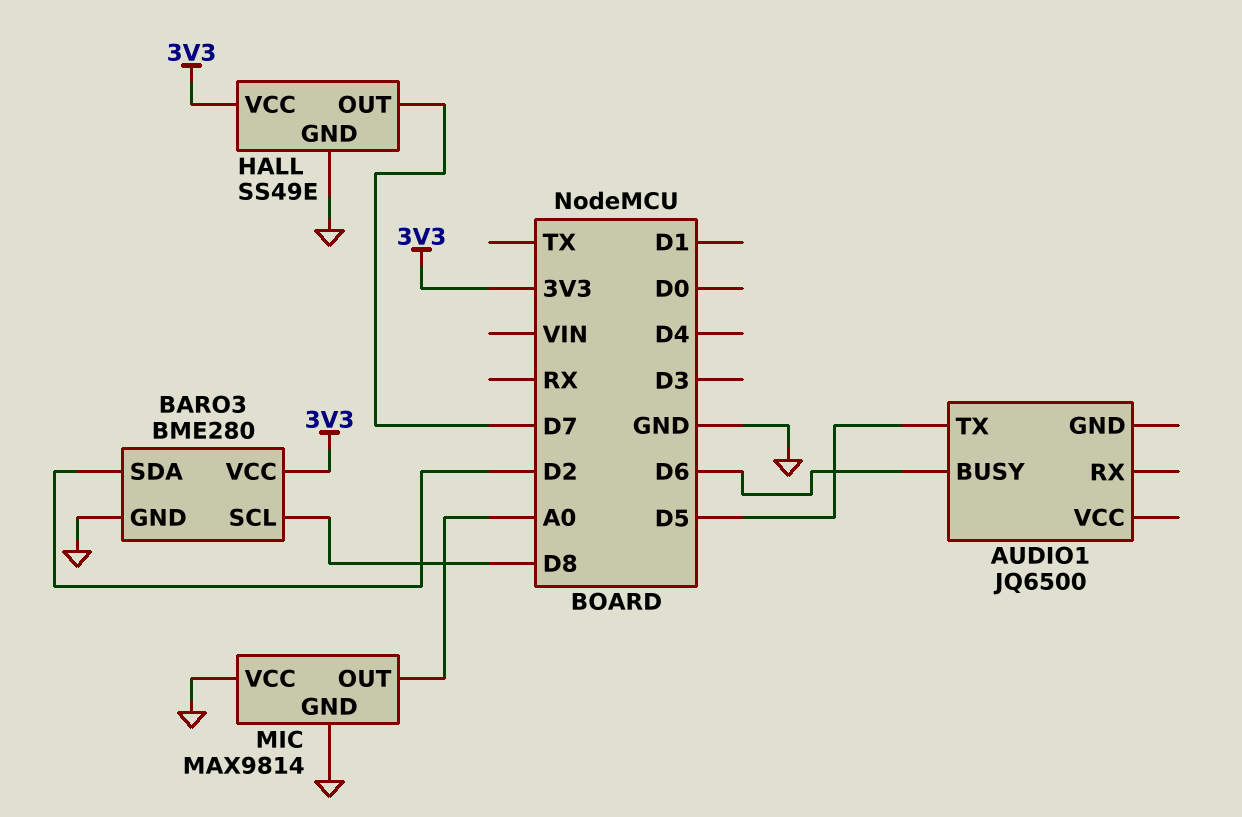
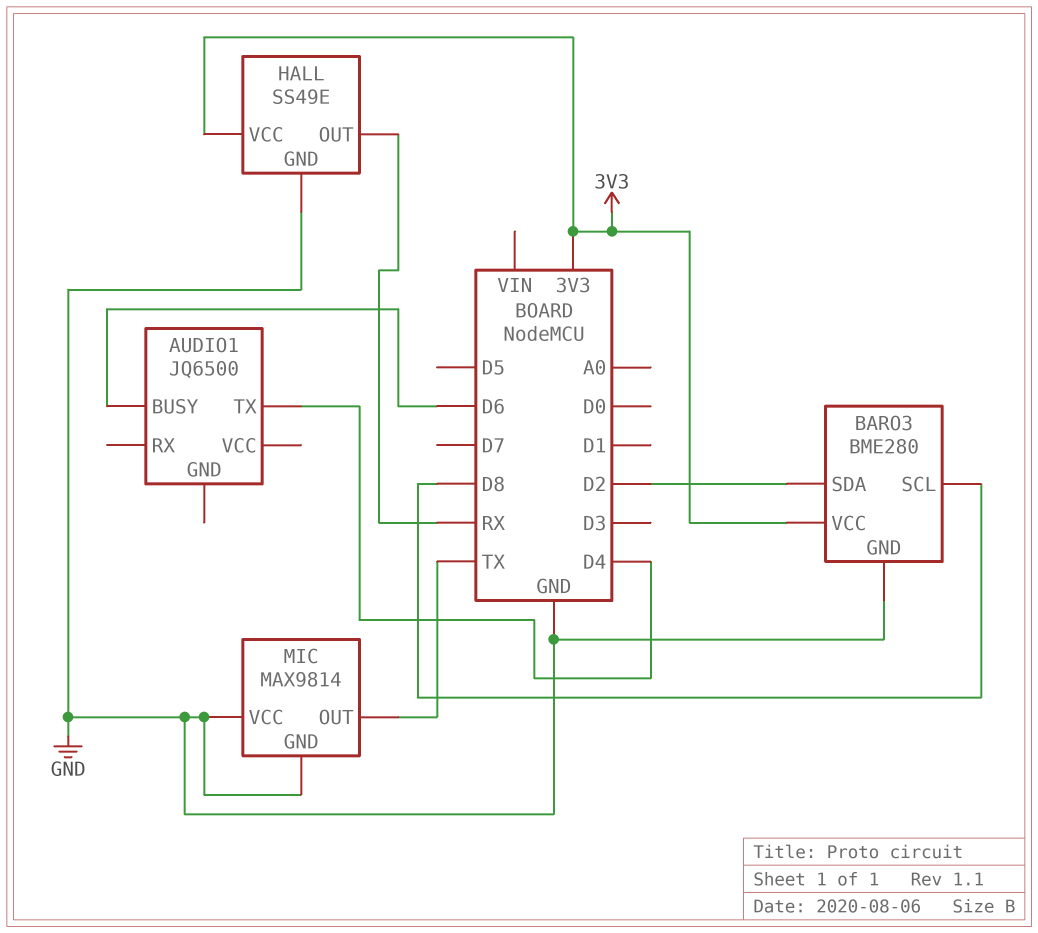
AUDIO1 pin TX: D5 -> D4
HALL pin OUT: D7 -> RX
MIC pin OUT: A0 -> TX

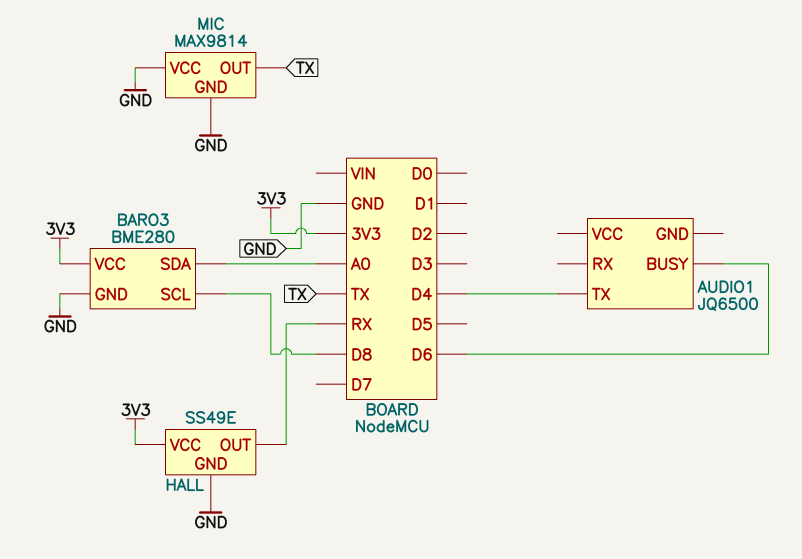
BARO3 pin SDA: D2 -> A0

